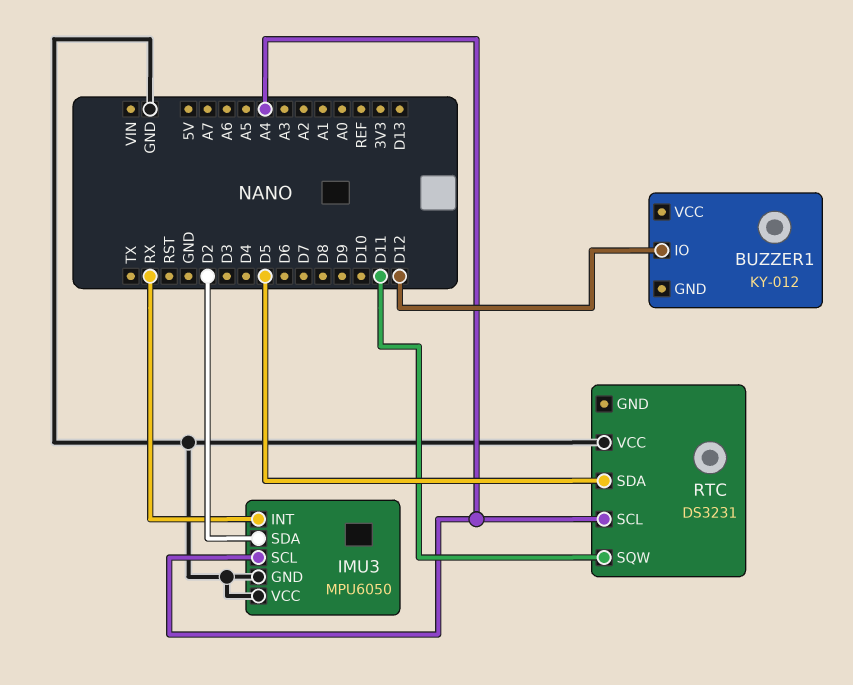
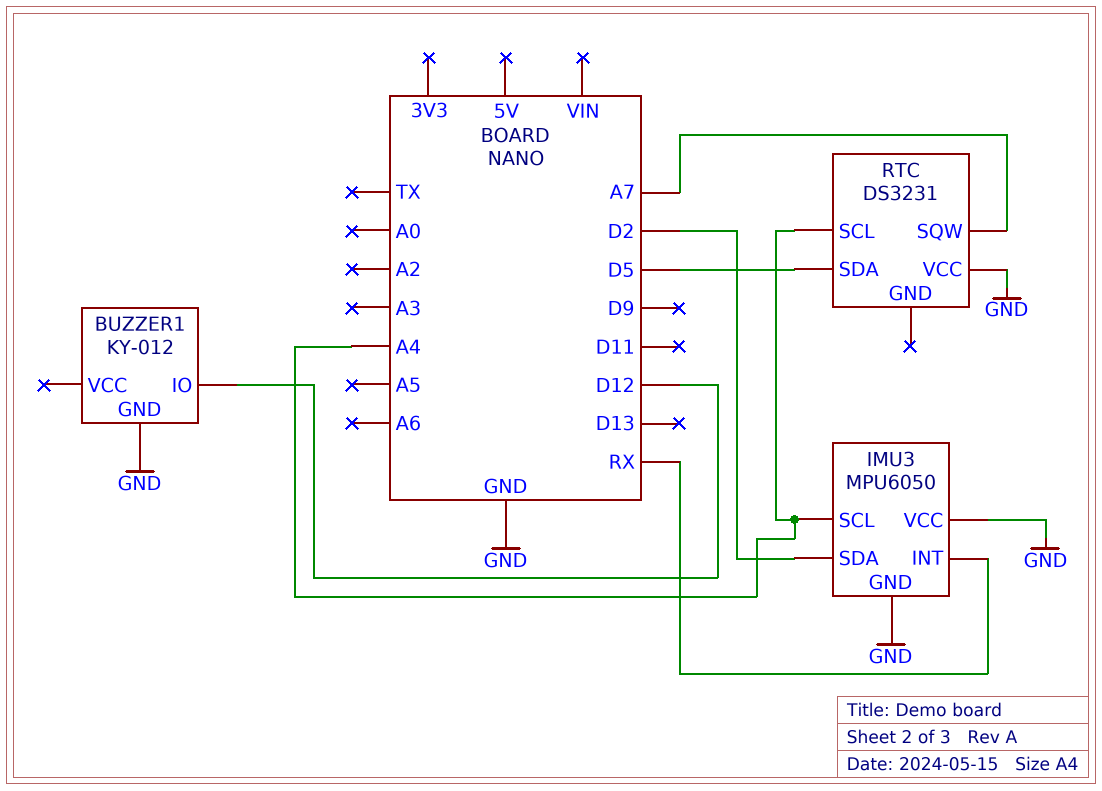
BUZZER1 pin GND: none -> GND
RTC pin SQW: D11 -> A7

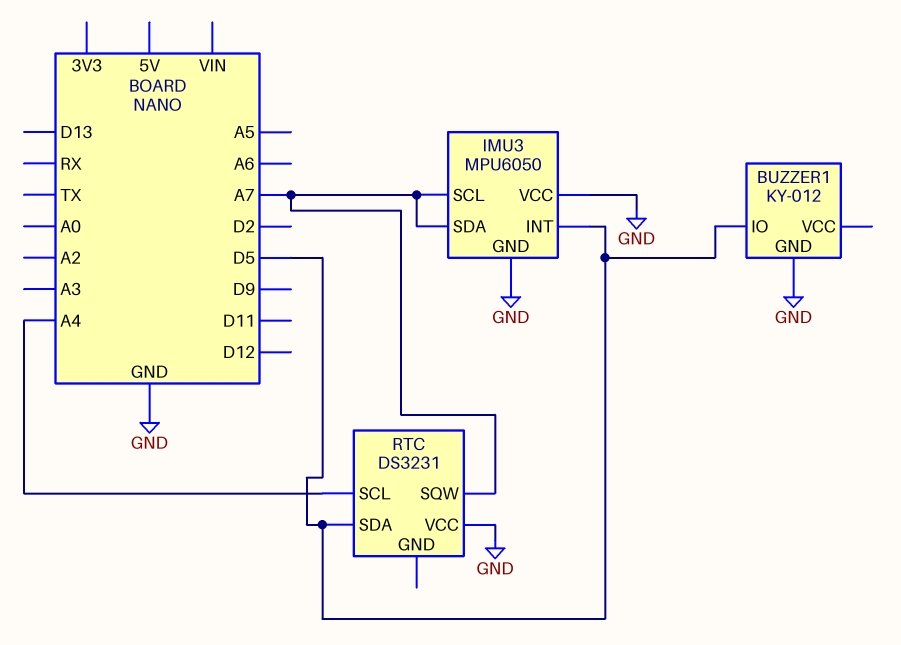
BUZZER1 pin IO: D12 -> D5
IMU3 pin INT: RX -> D5
IMU3 pin SCL: A4 -> A7
IMU3 pin SDA: D2 -> A7

